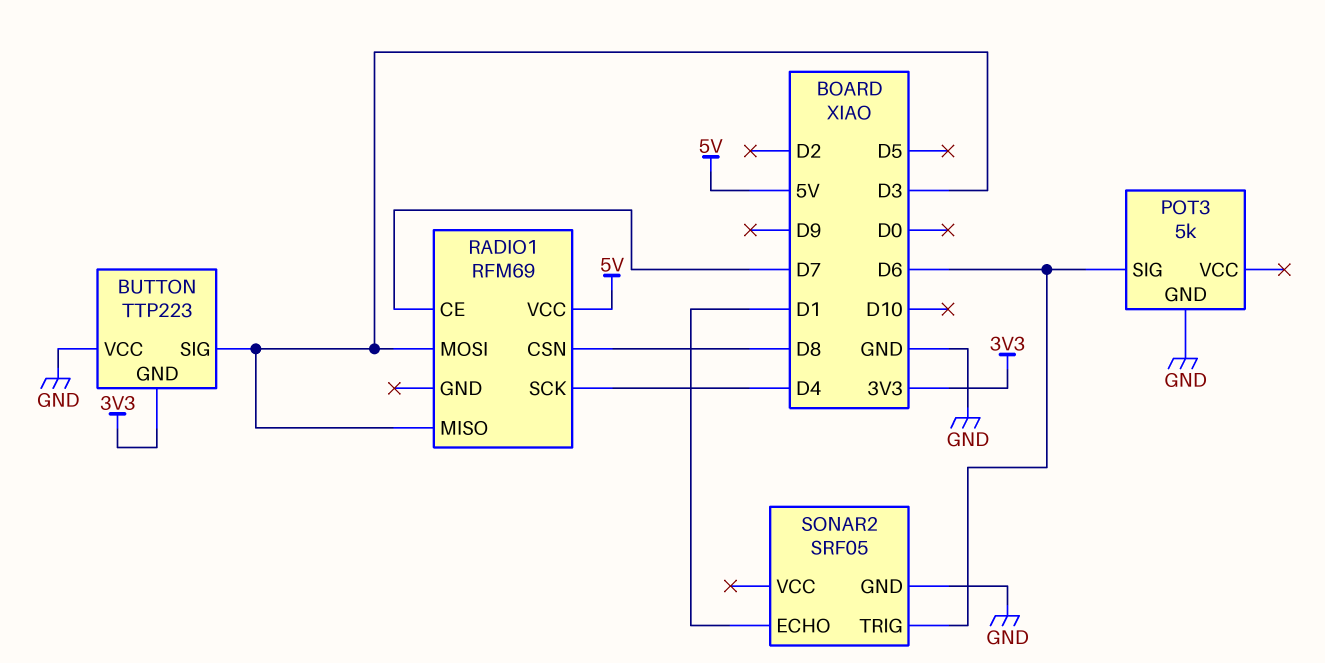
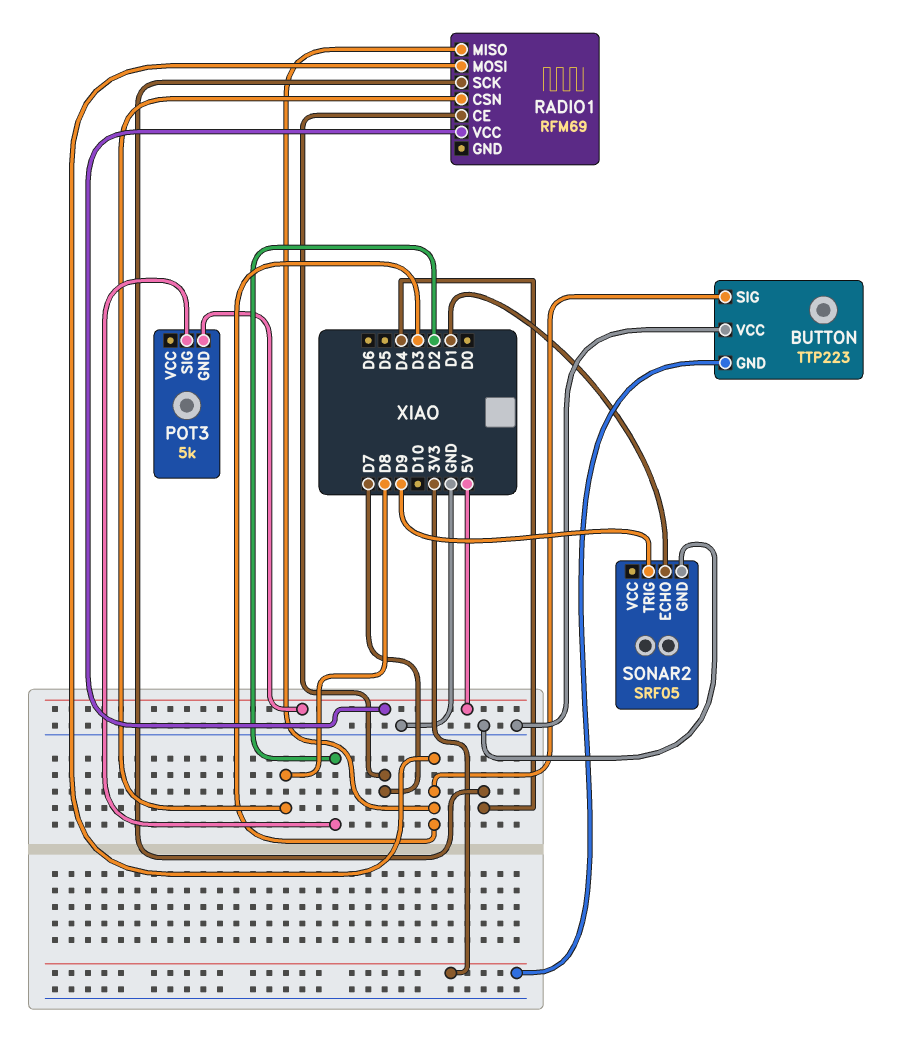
POT3 pin GND: GND -> 5V
POT3 pin SIG: D6 -> D2
SONAR2 pin TRIG: D6 -> D9

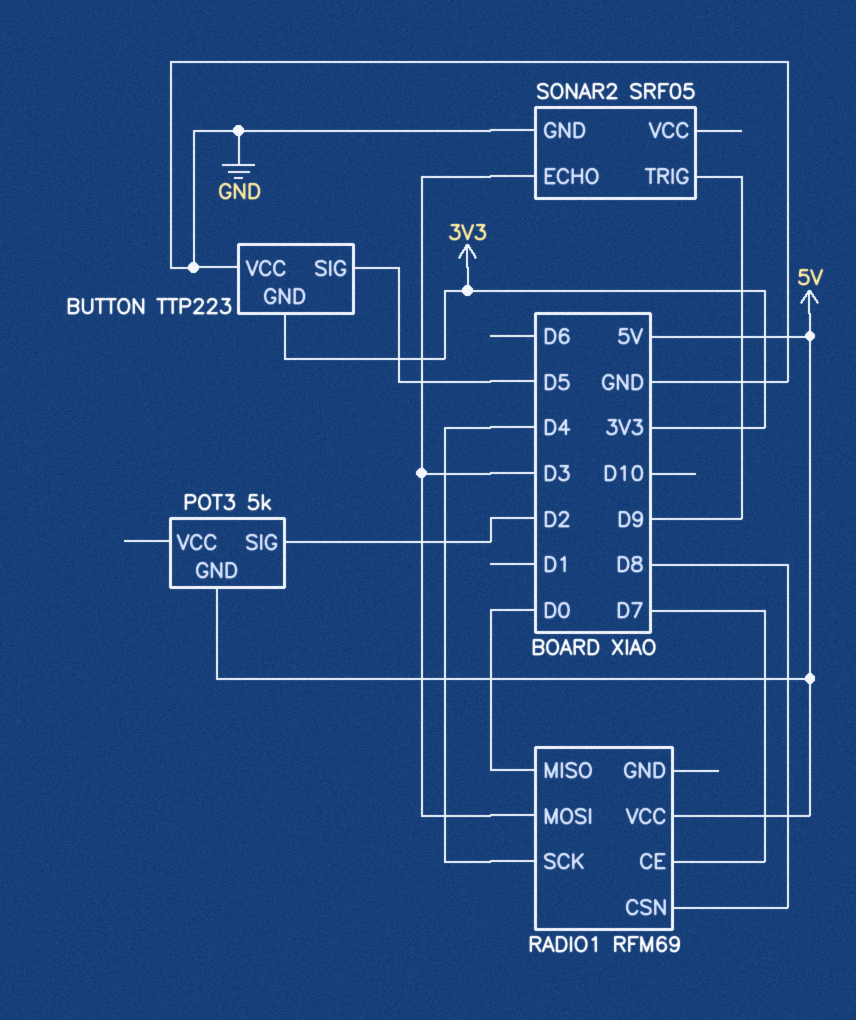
BUTTON pin SIG: D3 -> D5
RADIO1 pin MISO: D3 -> D0
SONAR2 pin ECHO: D1 -> D3

